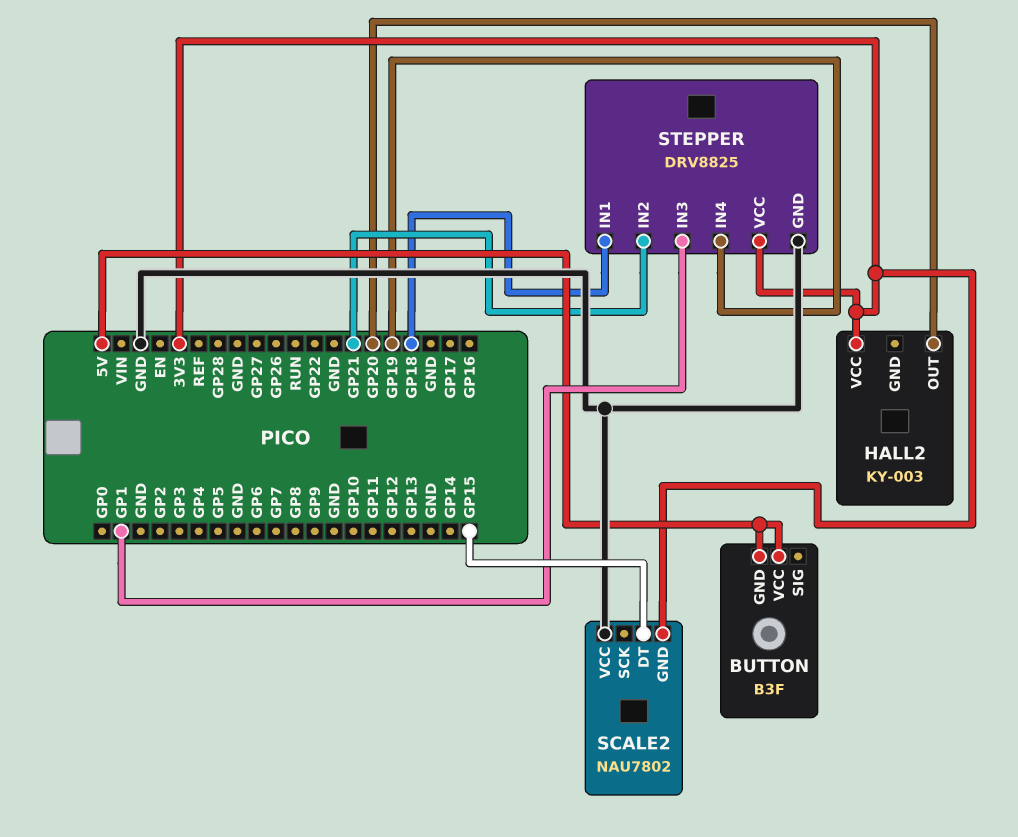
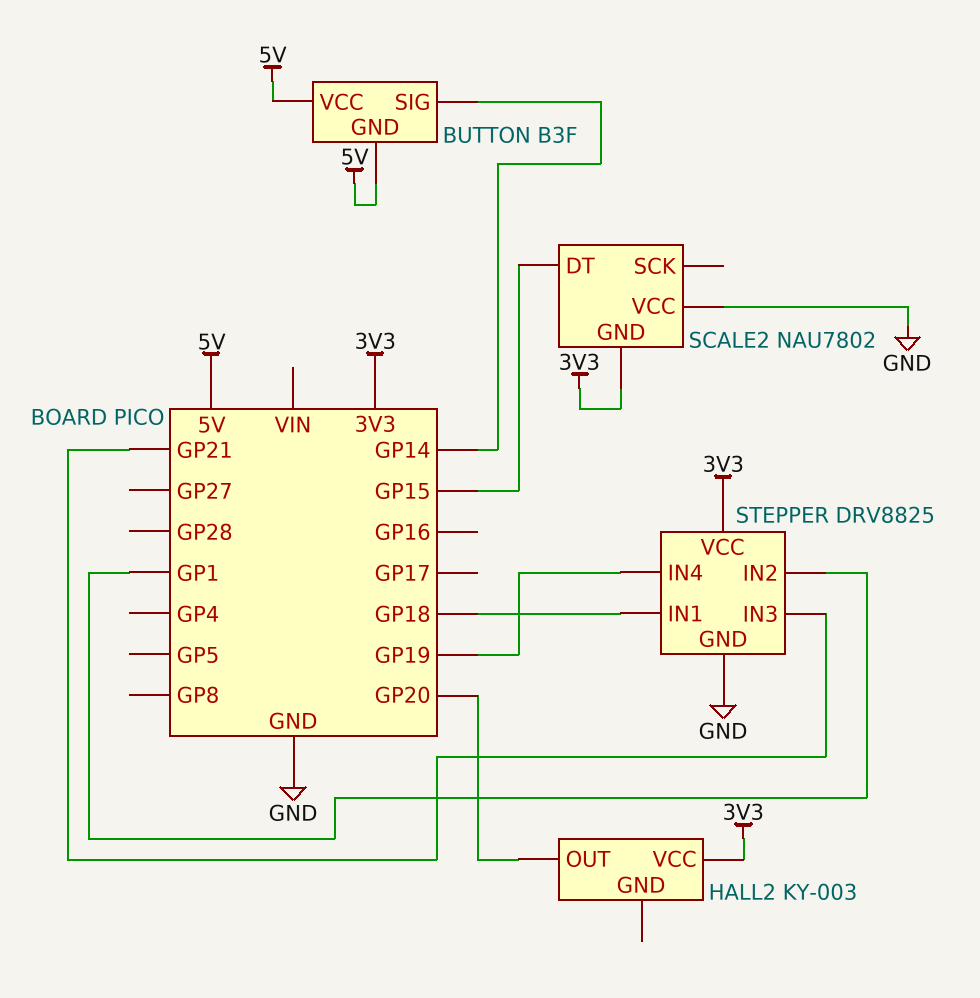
BUTTON pin SIG: none -> GP14
STEPPER pin IN2: GP21 -> GP1
STEPPER pin IN3: GP1 -> GP21

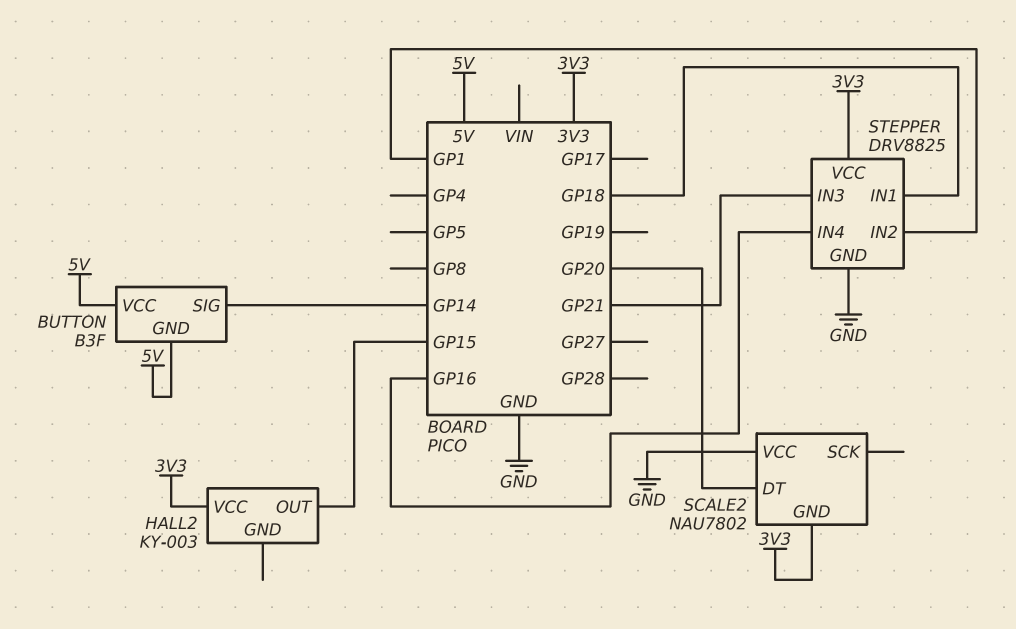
HALL2 pin OUT: GP20 -> GP15
SCALE2 pin DT: GP15 -> GP20
STEPPER pin IN4: GP19 -> GP16

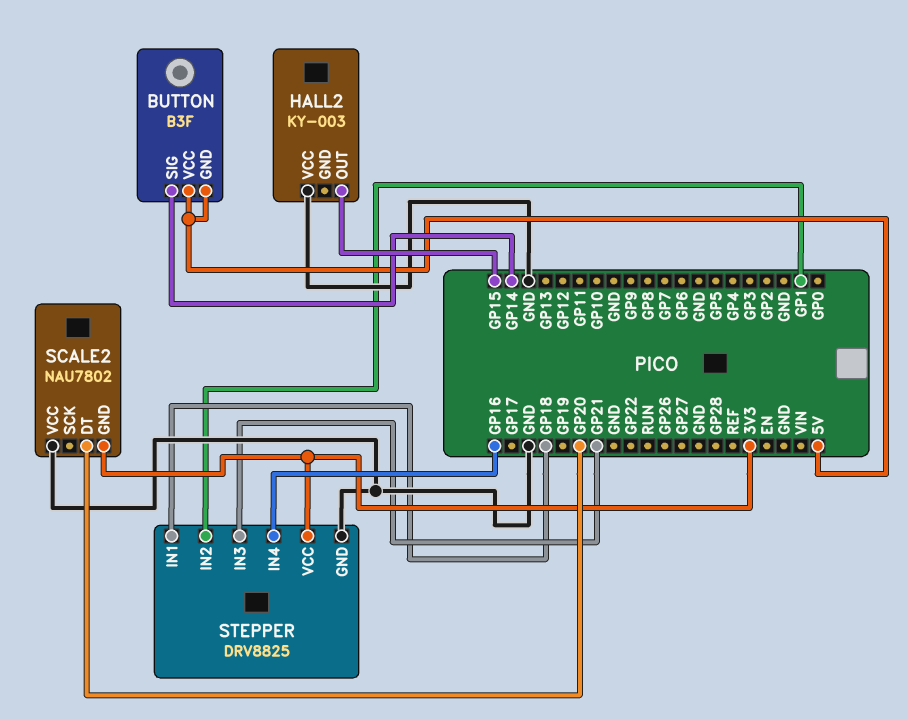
HALL2 pin VCC: 3V3 -> GND

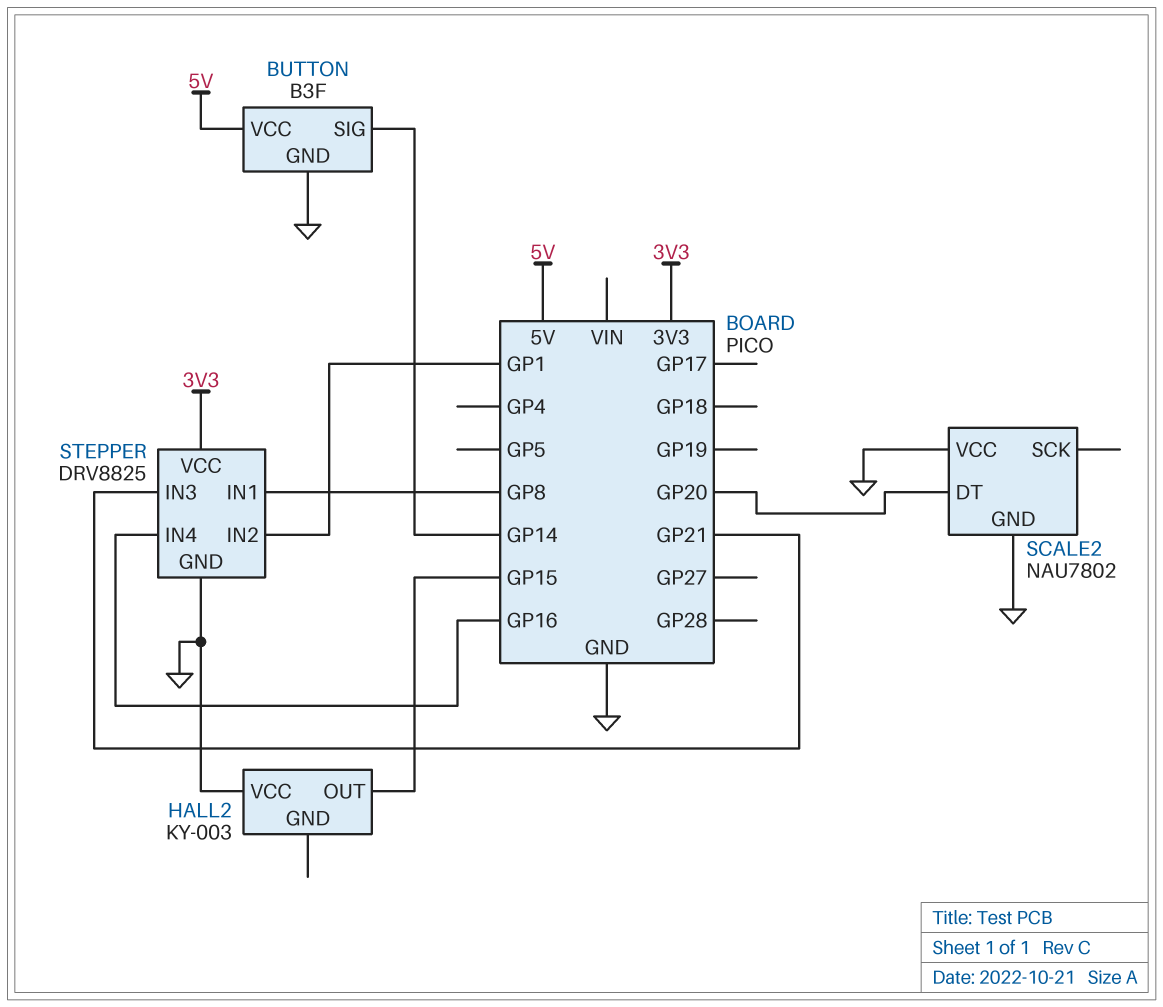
BUTTON pin GND: 5V -> GND
SCALE2 pin GND: 3V3 -> GND
STEPPER pin IN1: GP18 -> GP8

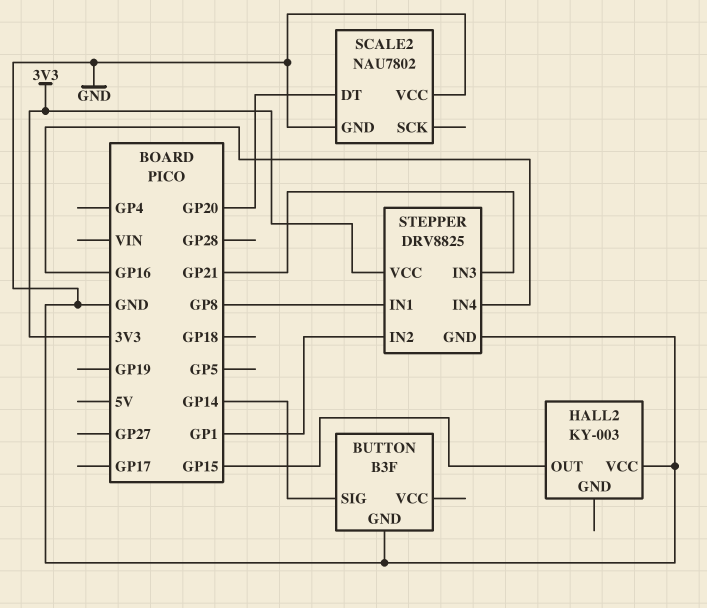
BUTTON pin VCC: 5V -> none

